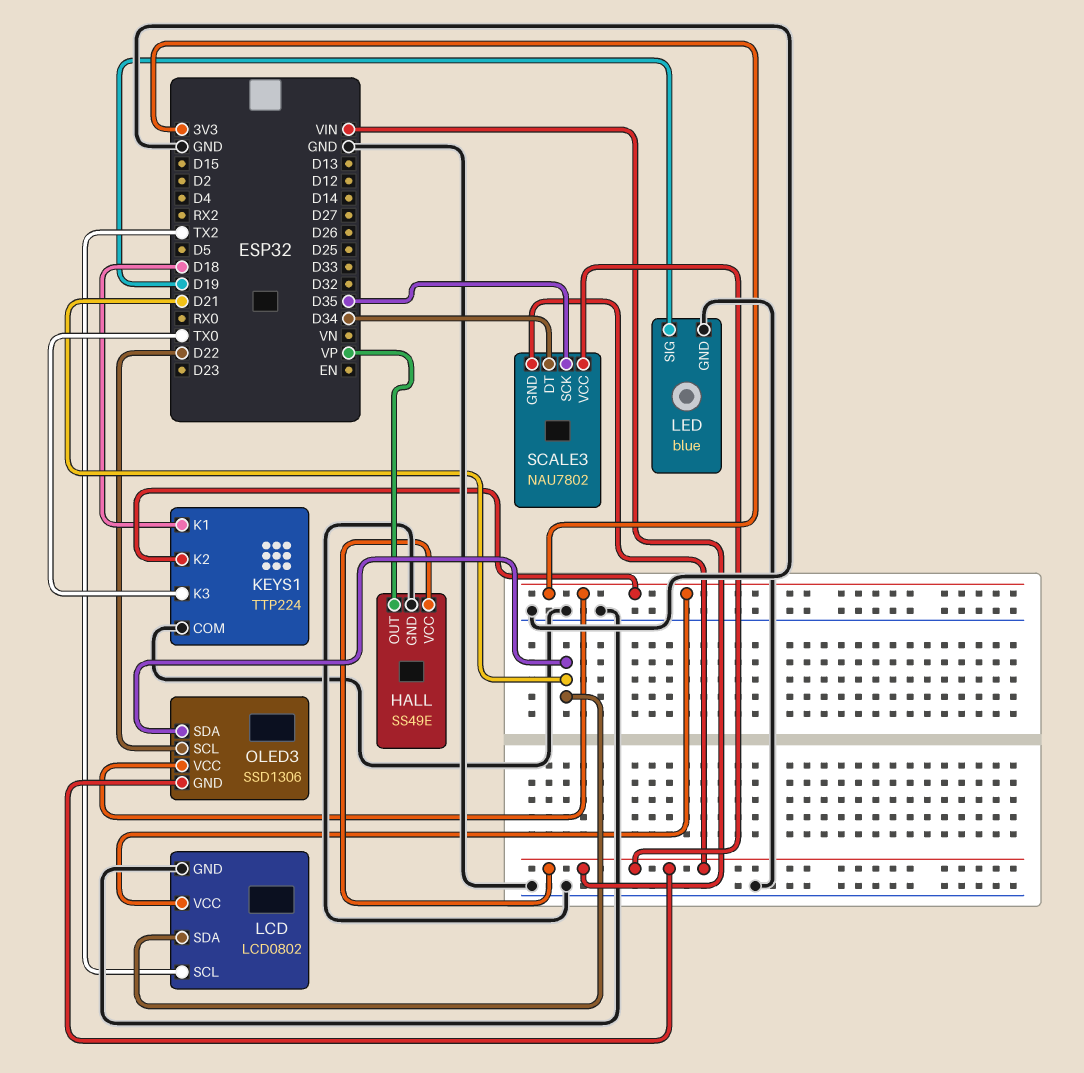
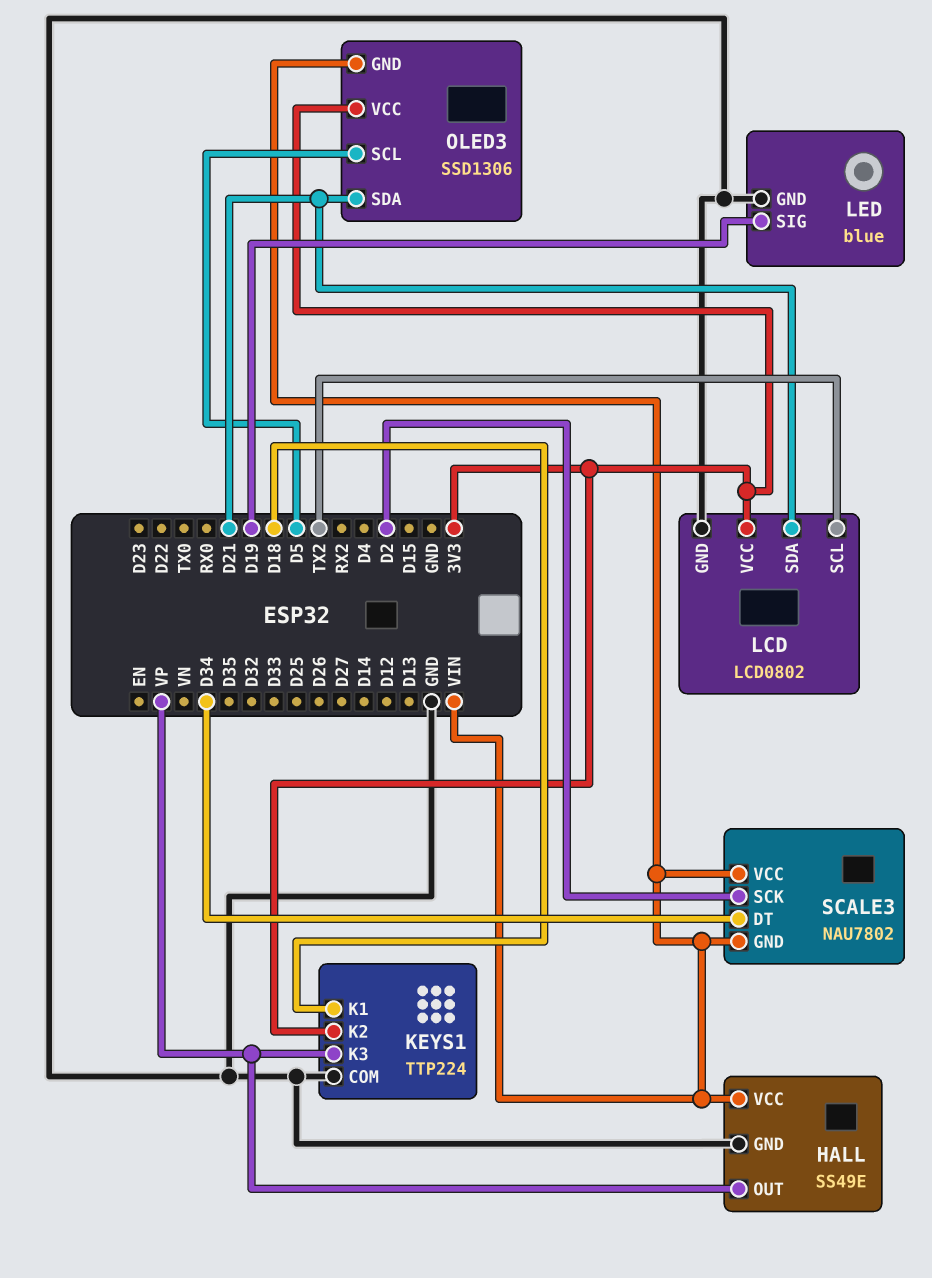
KEYS1 pin K3: TX0 -> VP
OLED3 pin SCL: D22 -> D5
SCALE3 pin SCK: D35 -> D2

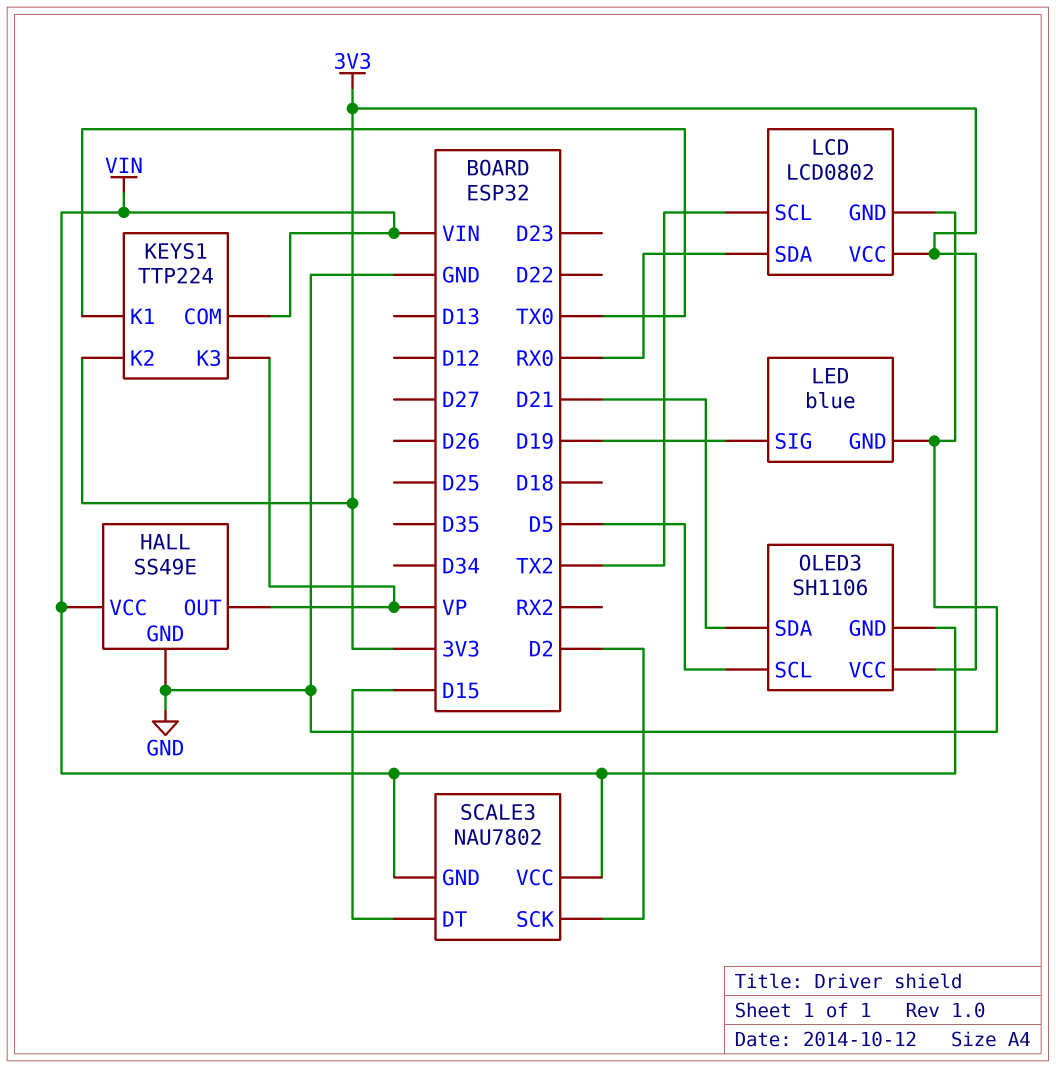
KEYS1 pin COM: GND -> VIN
KEYS1 pin K1: D18 -> TX0
LCD pin SDA: D21 -> RX0
OLED3: SSD1306 -> SH1106
SCALE3 pin DT: D34 -> D15

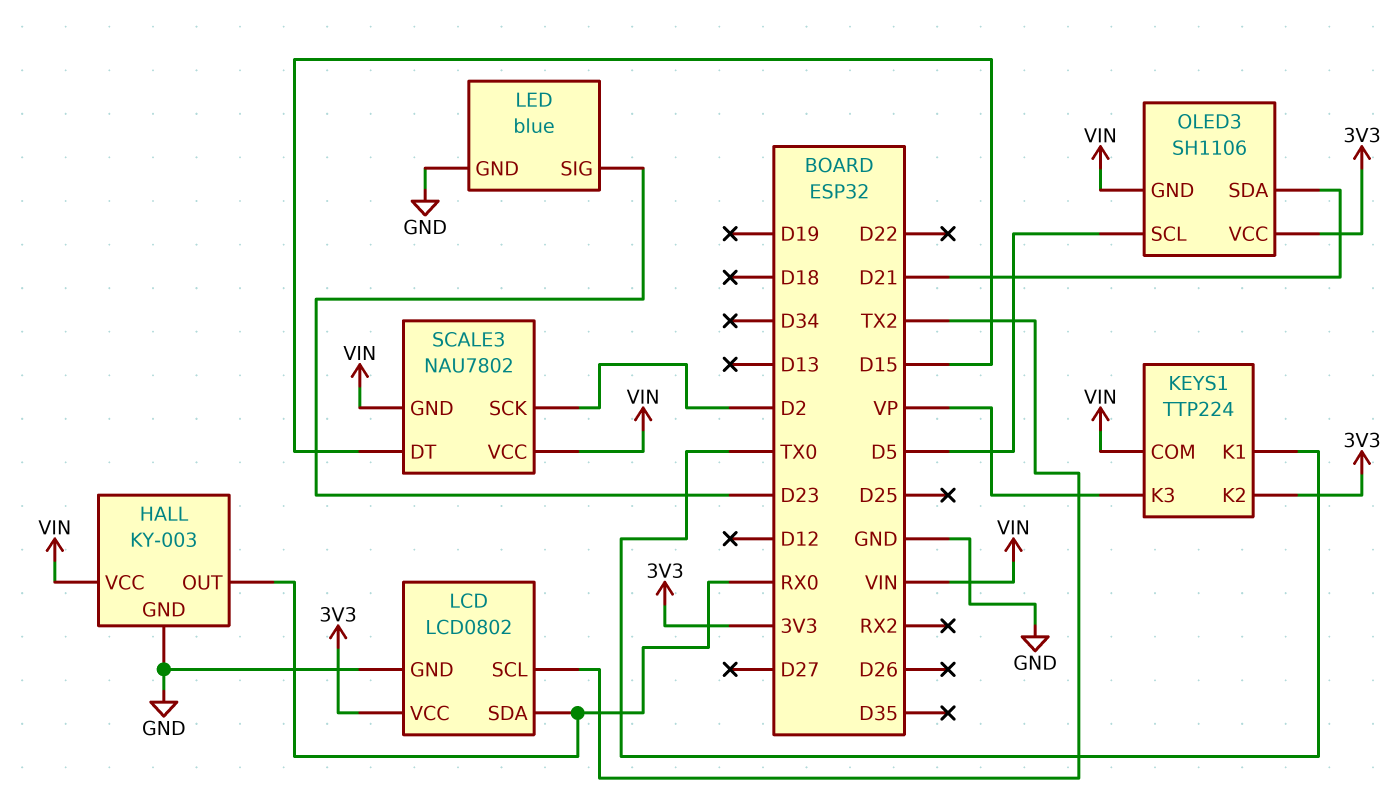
HALL: SS49E -> KY-003
HALL pin OUT: VP -> RX0
LED pin SIG: D19 -> D23

